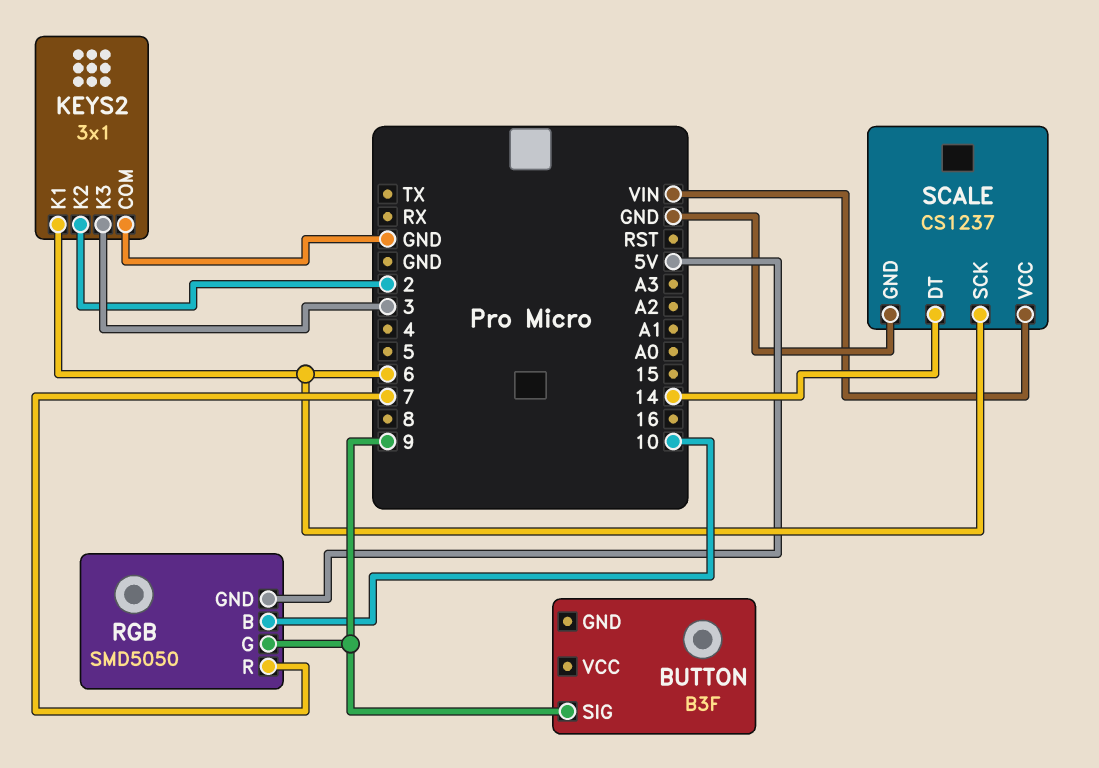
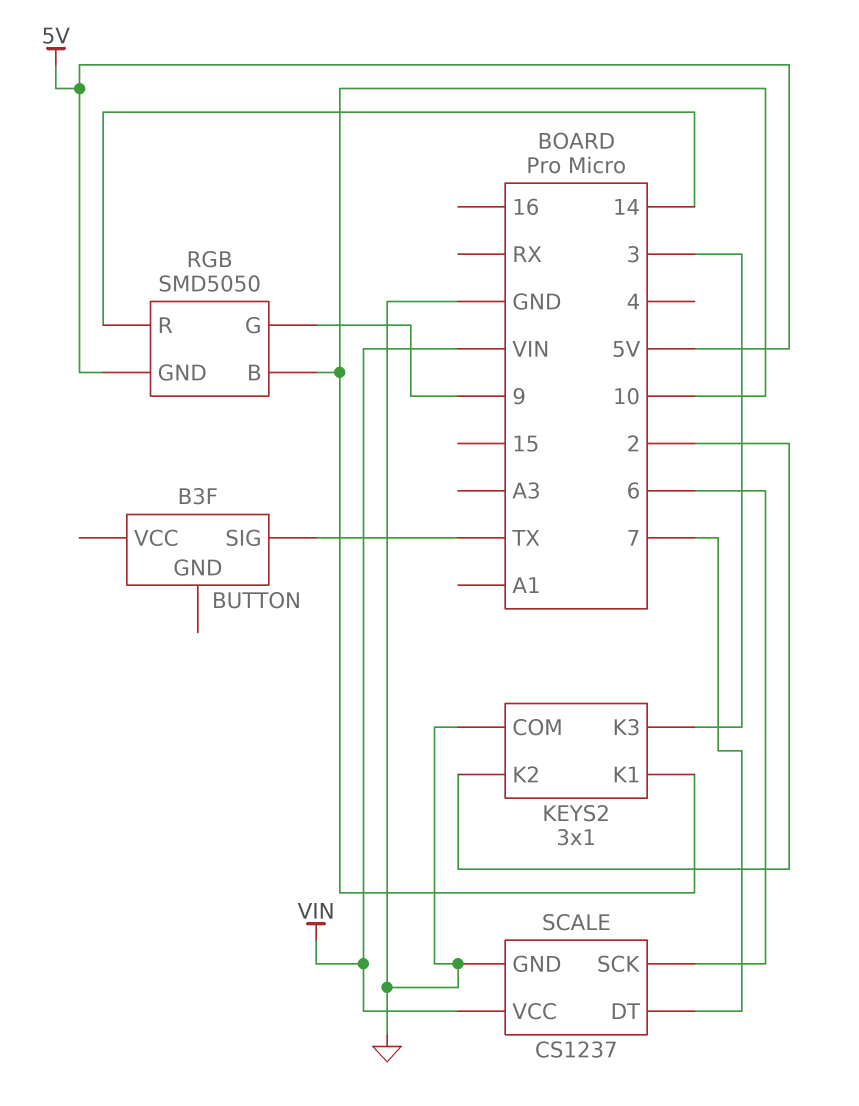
BUTTON pin SIG: 9 -> TX
KEYS2 pin K1: 6 -> 10
RGB pin R: 7 -> 14
SCALE pin DT: 14 -> 7

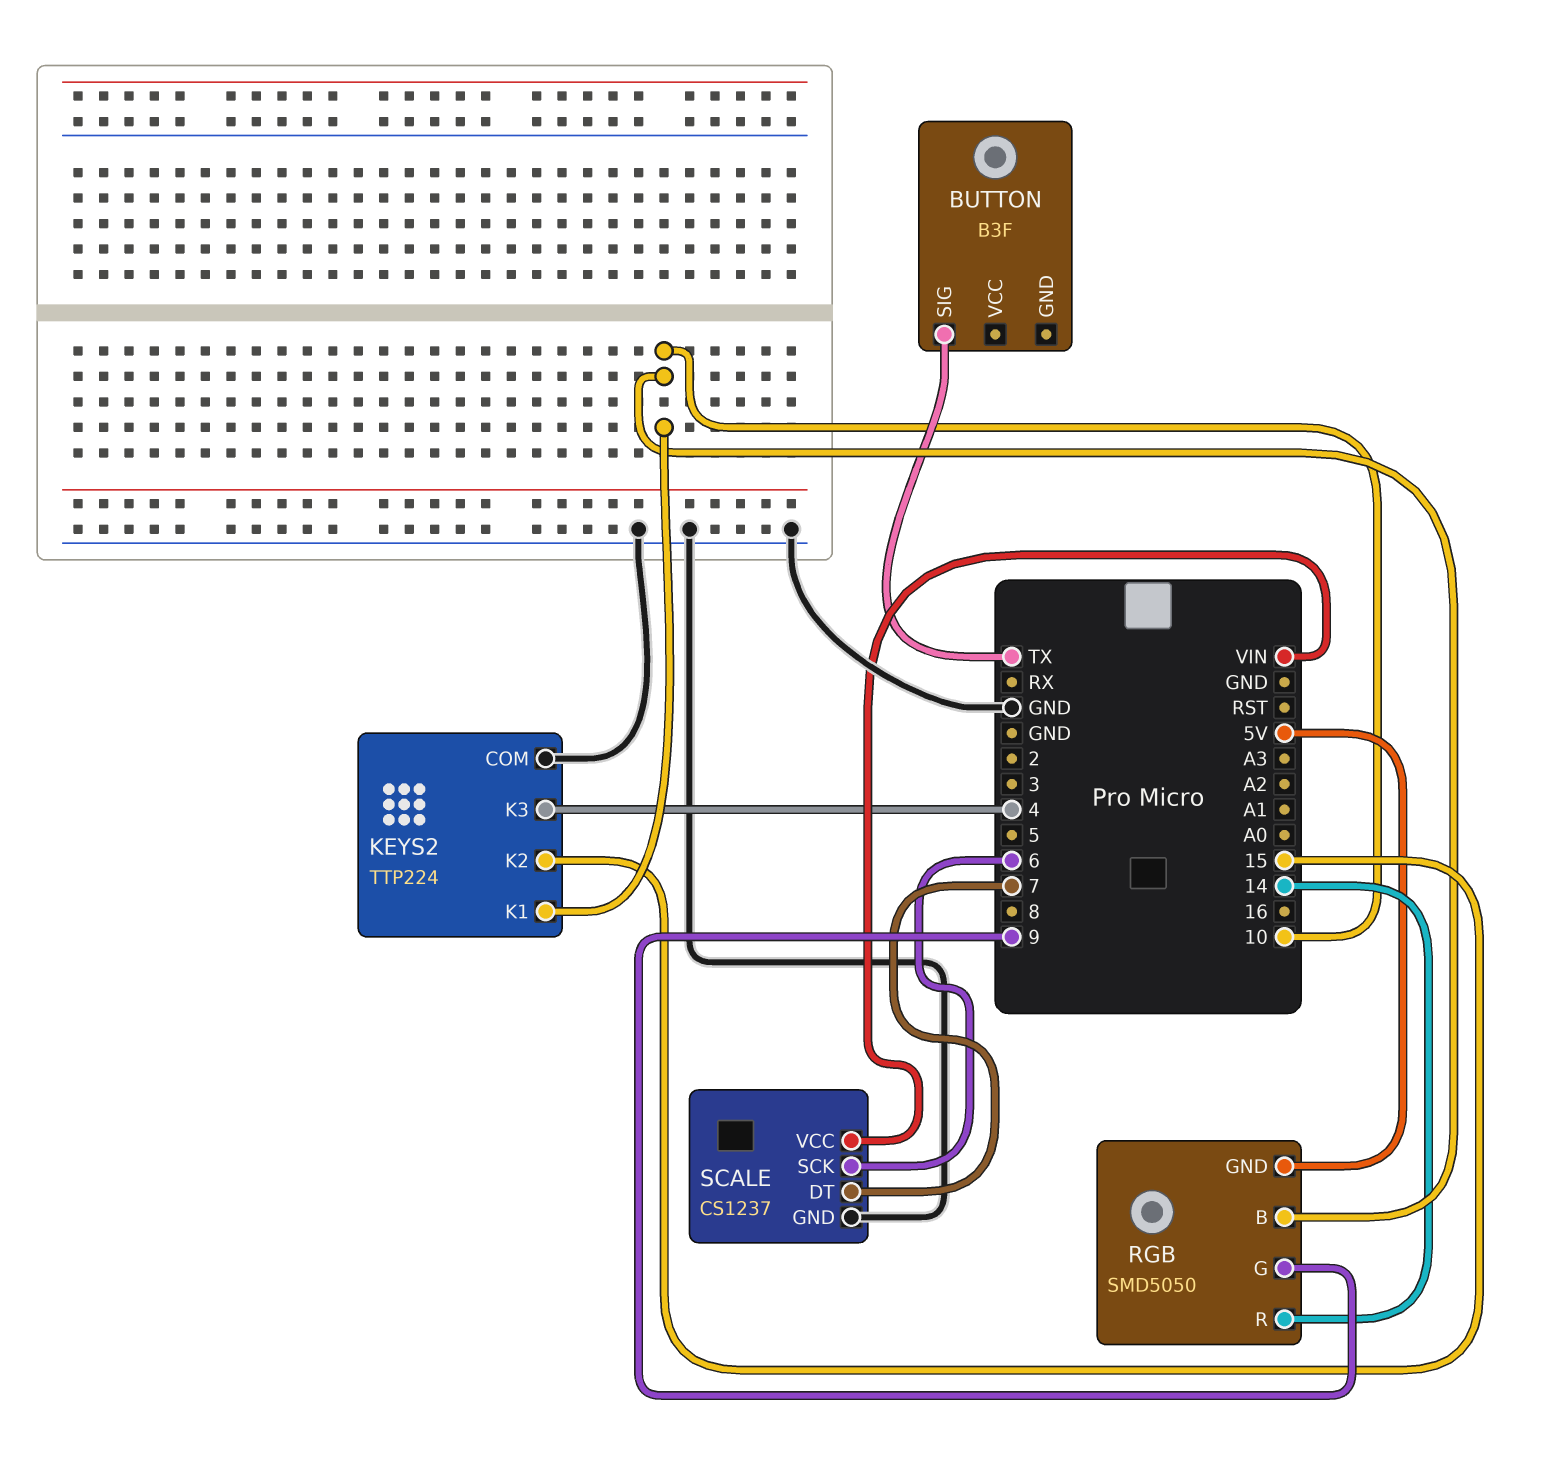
KEYS2: 3x1 -> TTP224
KEYS2 pin K2: 2 -> 15
KEYS2 pin K3: 3 -> 4

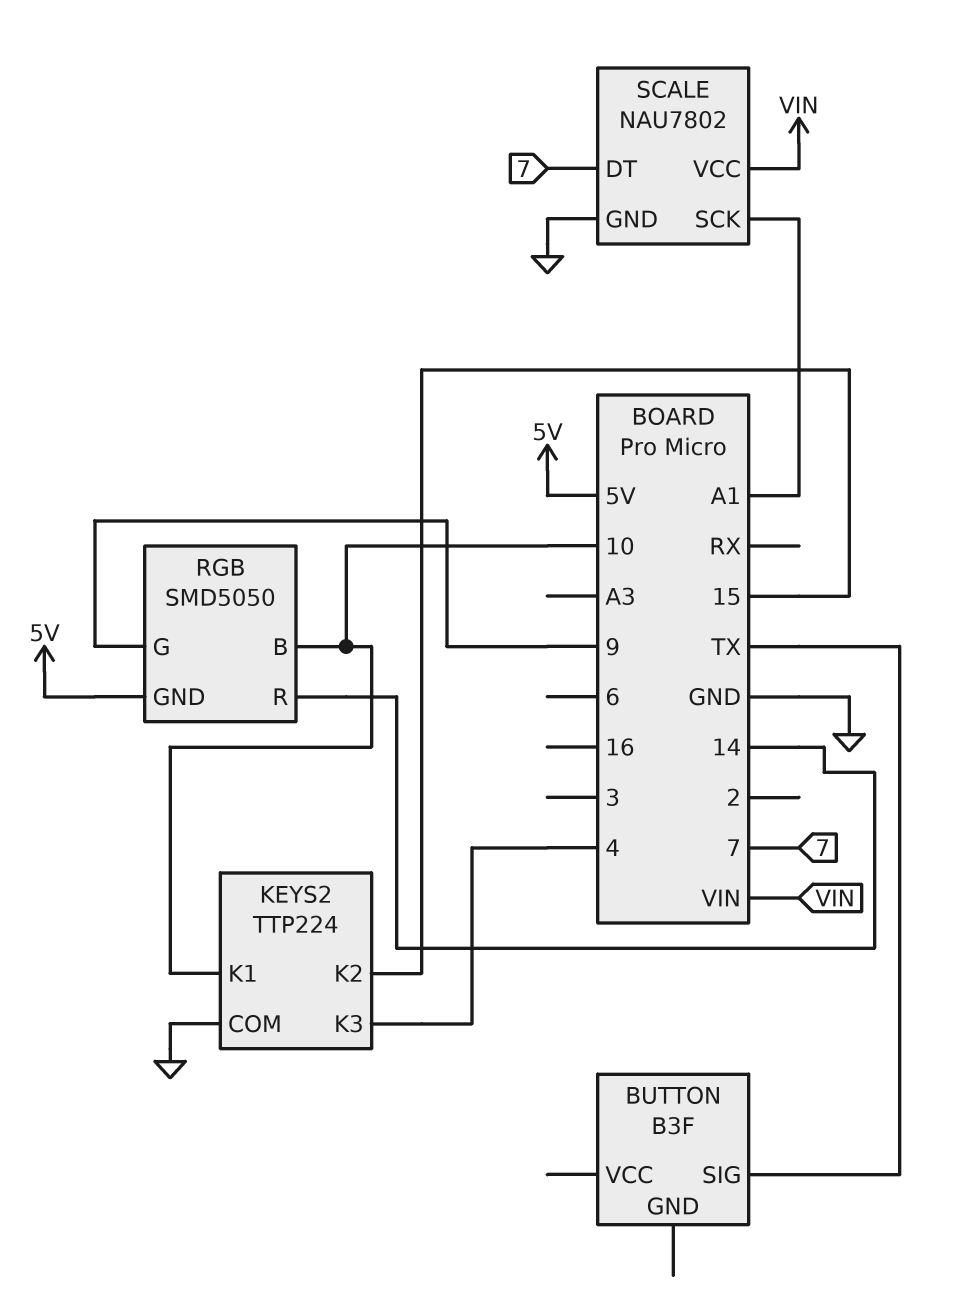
SCALE: CS1237 -> NAU7802
SCALE pin SCK: 6 -> A1

